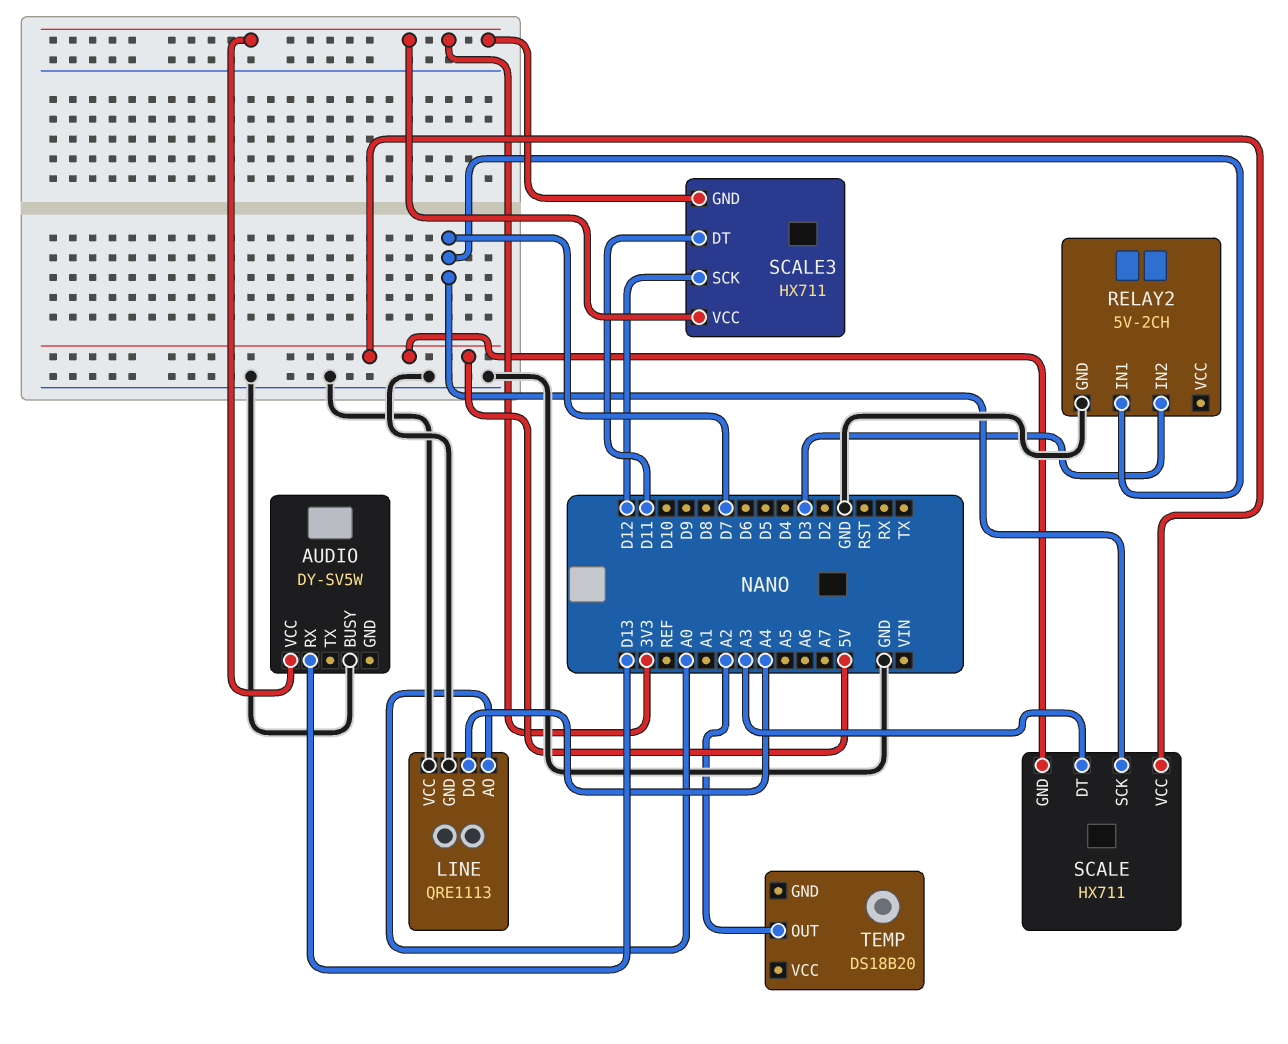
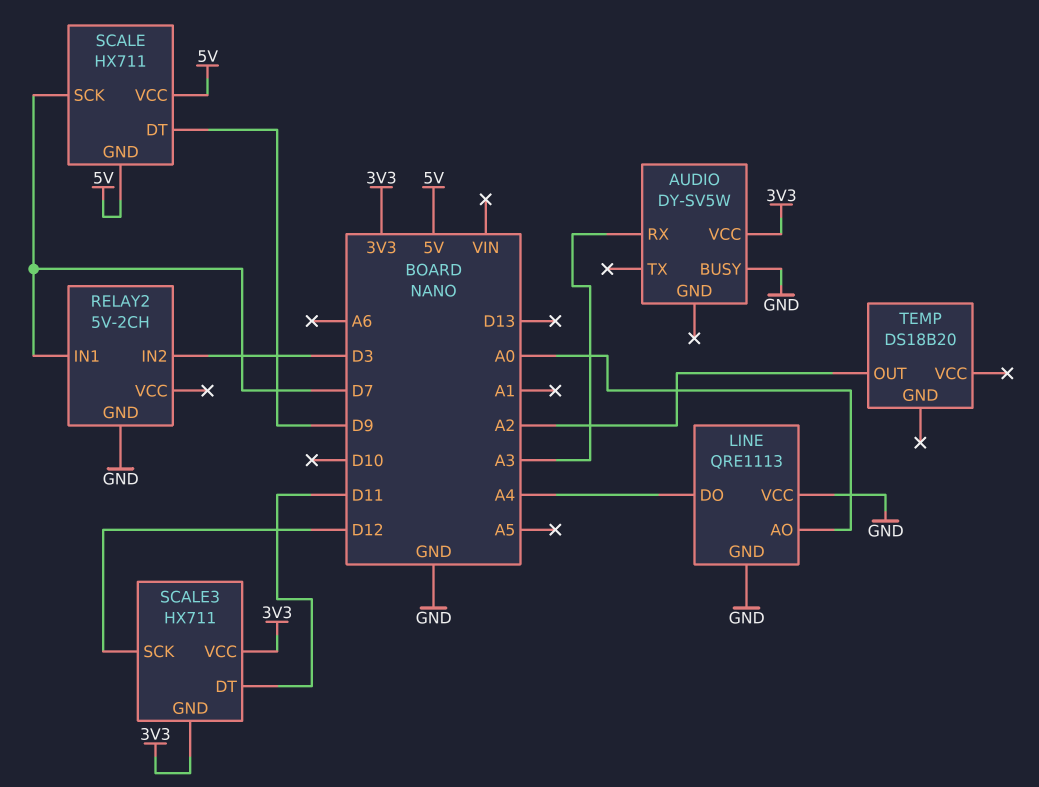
AUDIO pin RX: D13 -> A3
SCALE pin DT: A3 -> D9

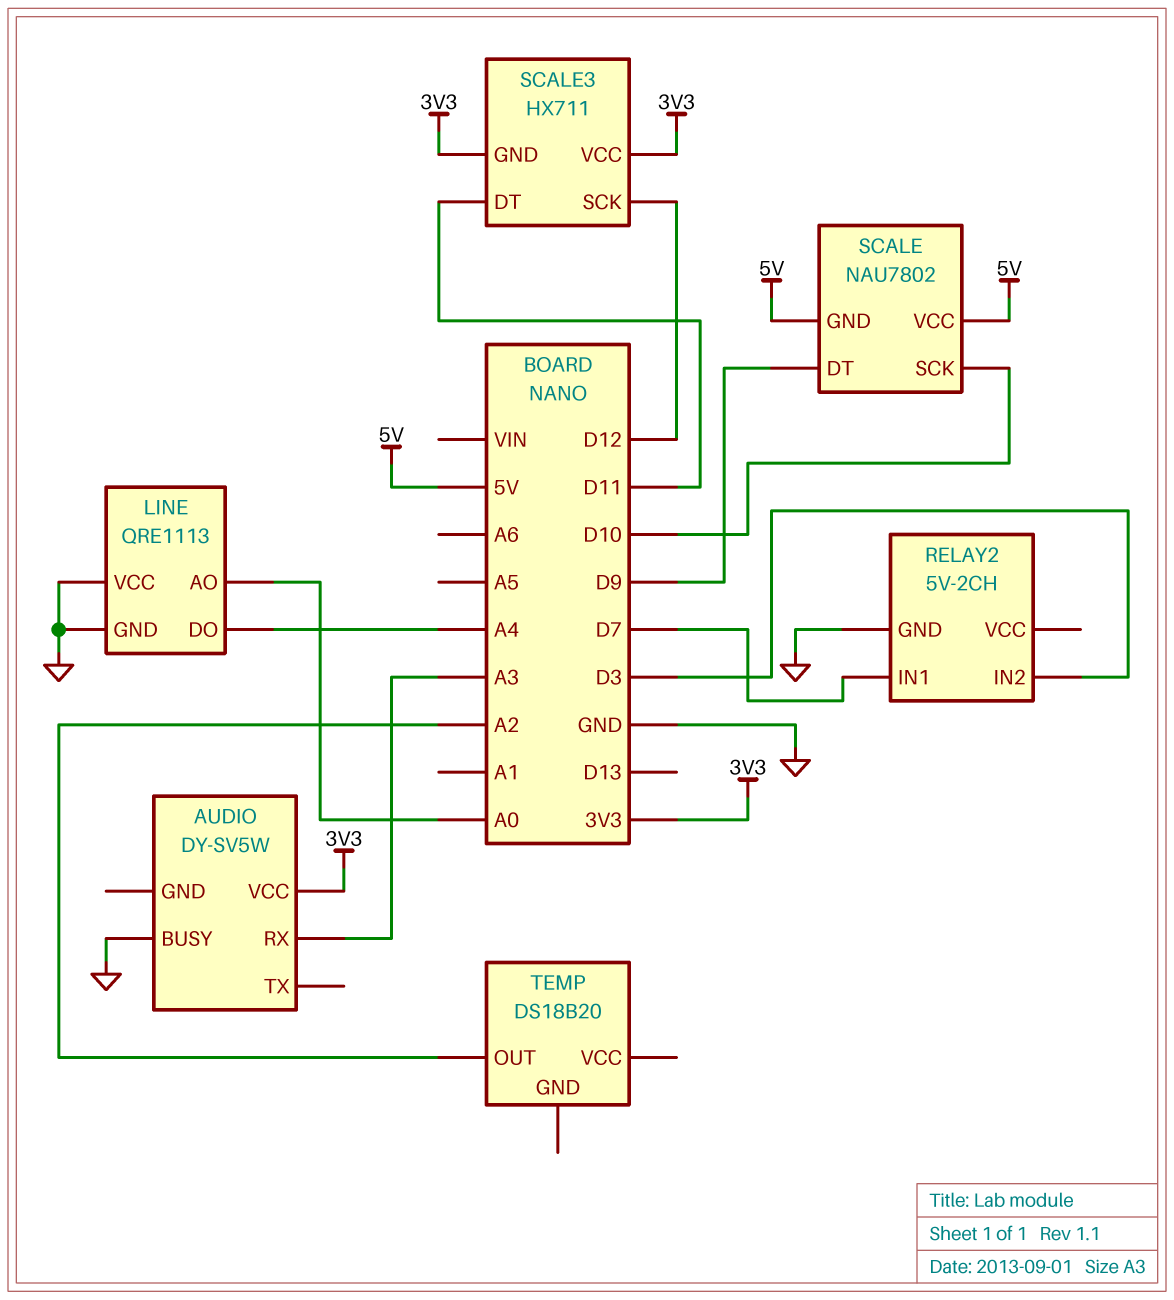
SCALE: HX711 -> NAU7802
SCALE pin SCK: D7 -> D10

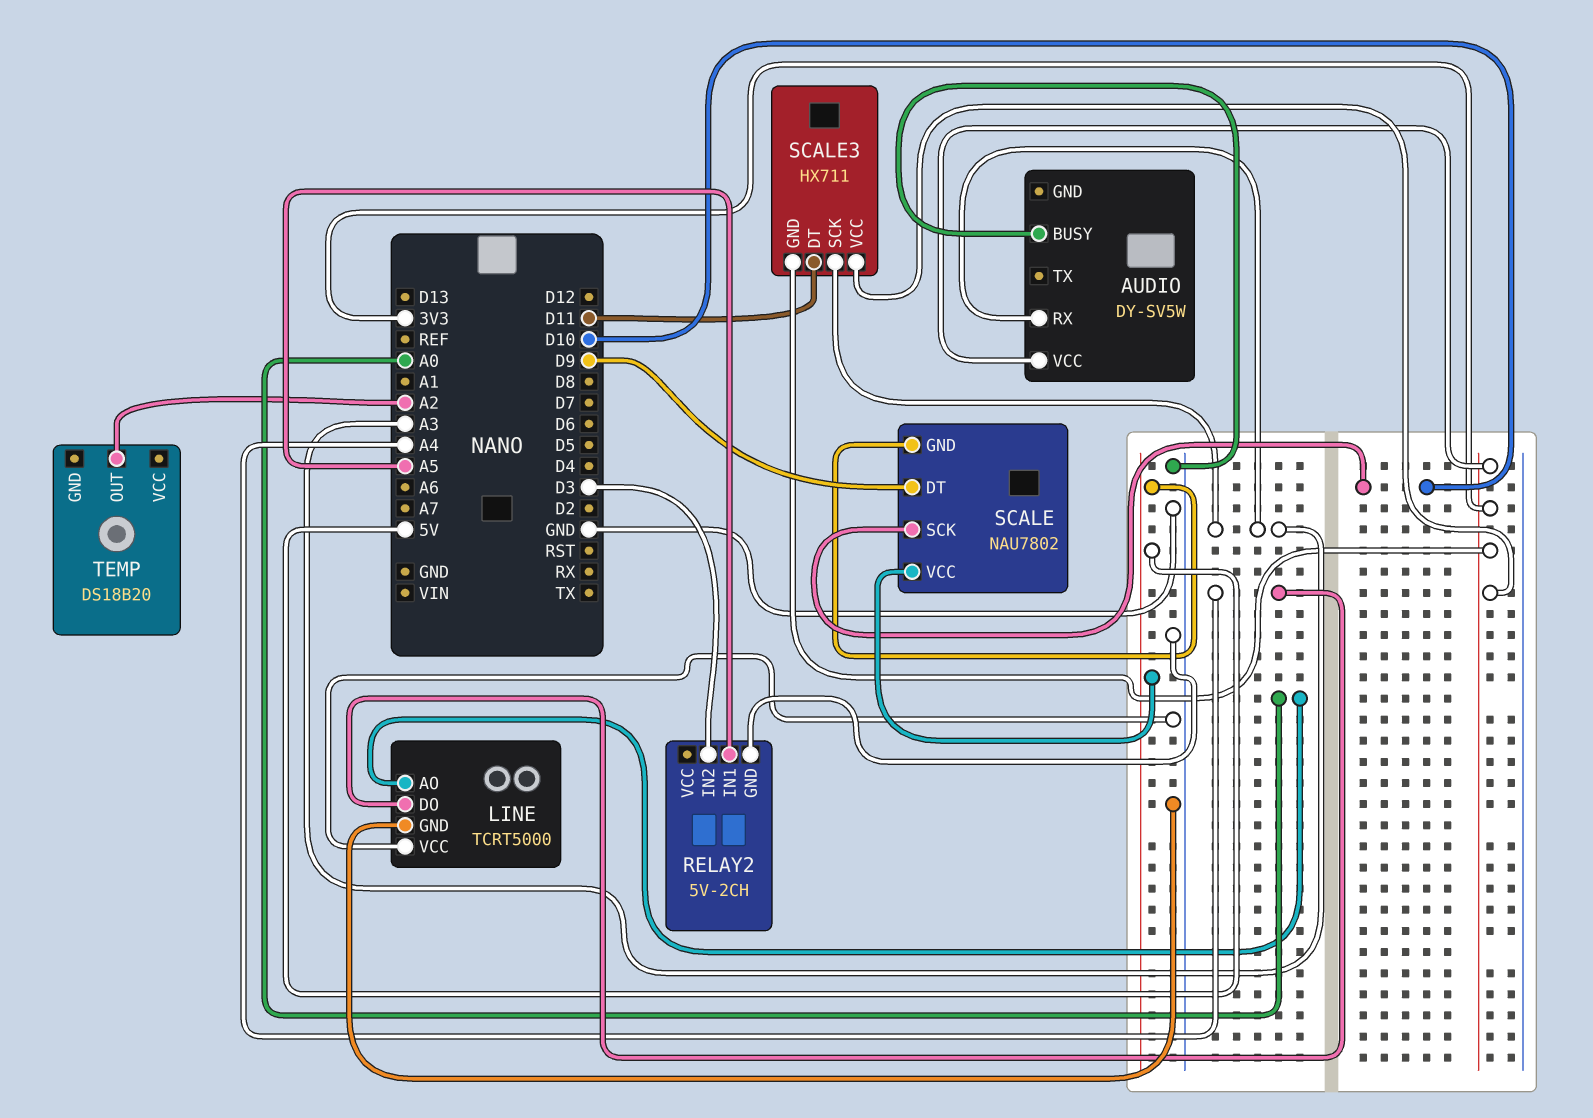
LINE: QRE1113 -> TCRT5000
RELAY2 pin IN1: D7 -> A5
SCALE3 pin SCK: D12 -> A3

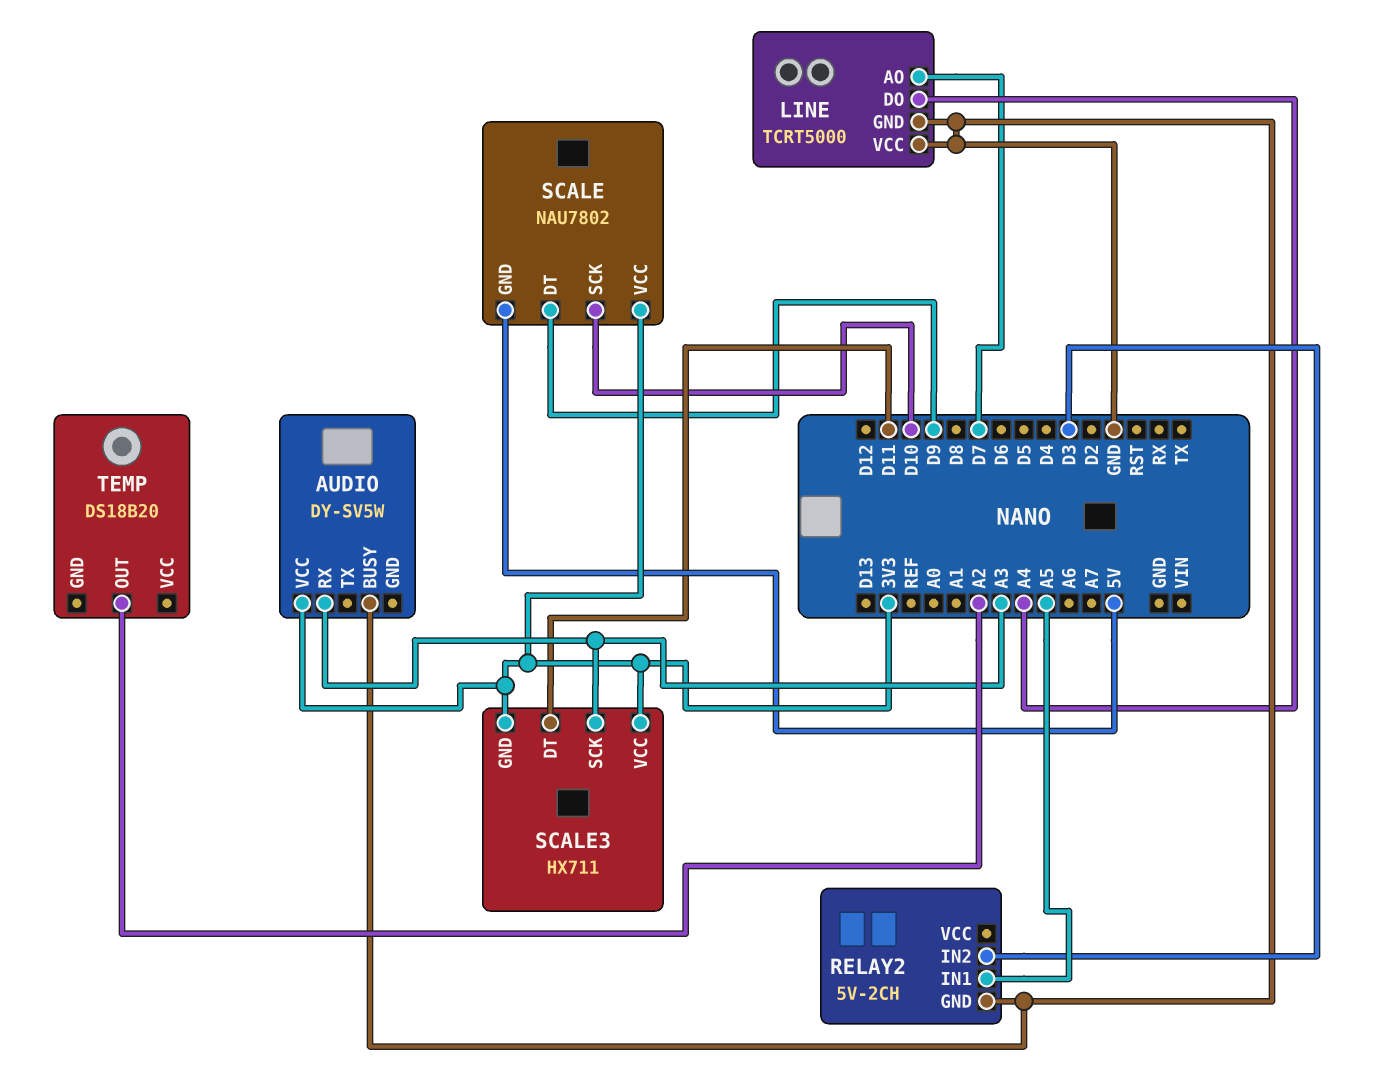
LINE pin AO: A0 -> D7
SCALE pin VCC: 5V -> 3V3

